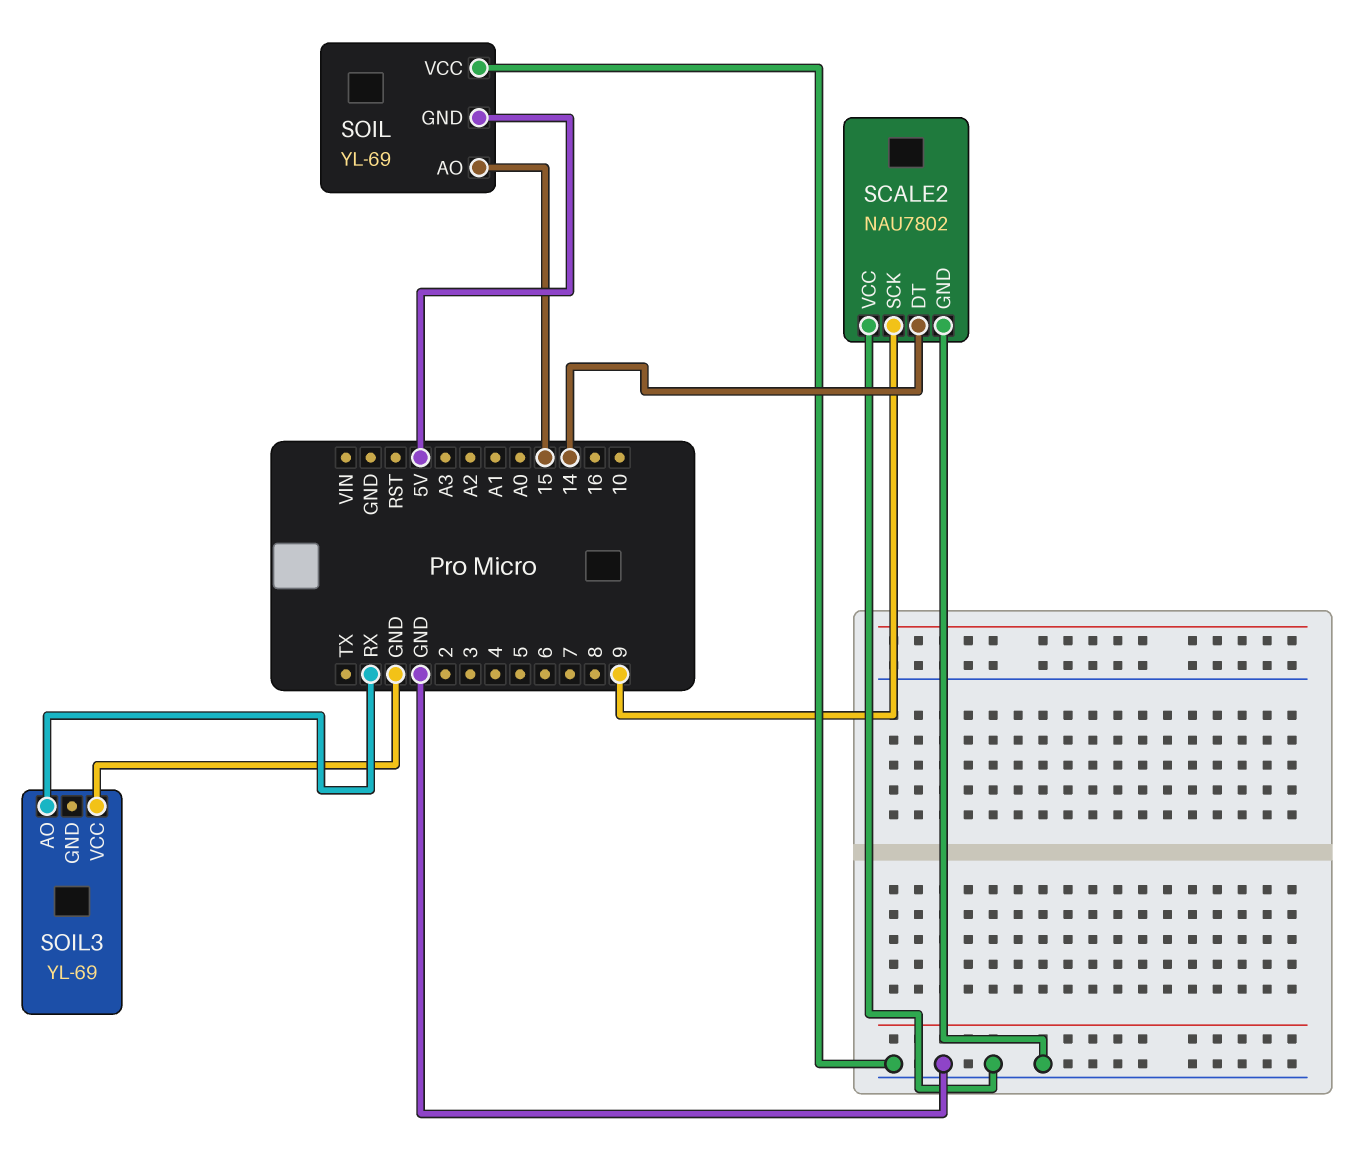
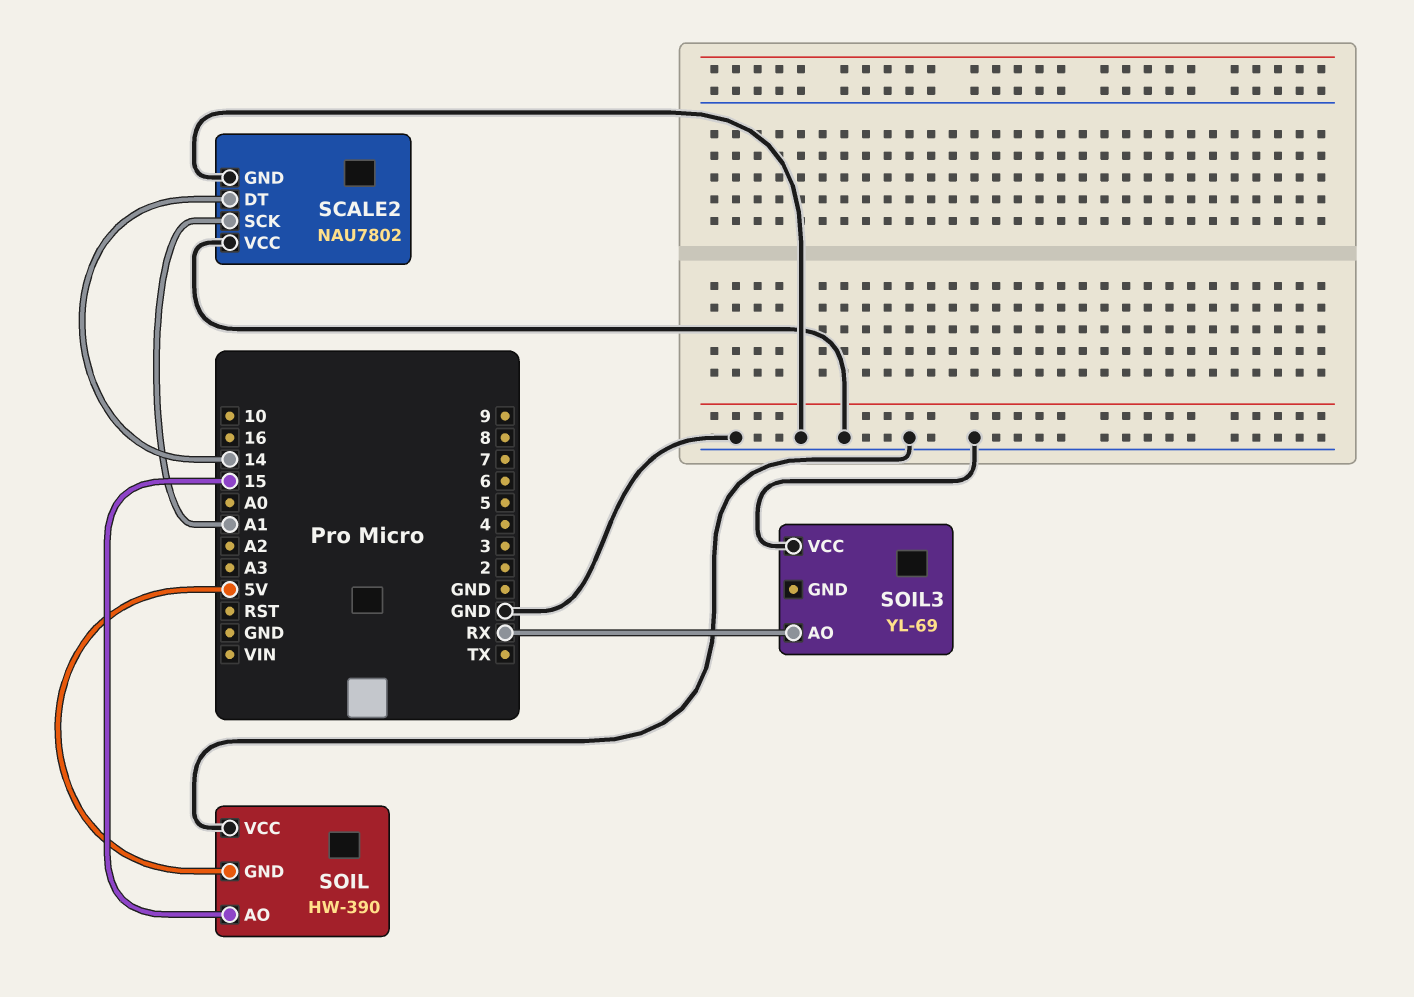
SCALE2 pin SCK: 9 -> A1
SOIL: YL-69 -> HW-390

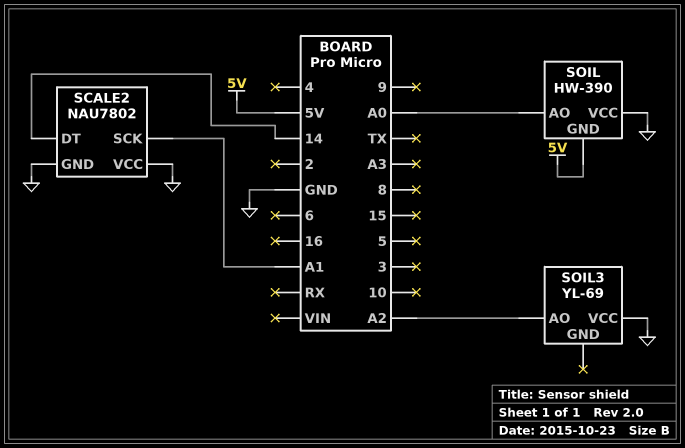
SOIL pin AO: 15 -> A0
SOIL3 pin AO: RX -> A2

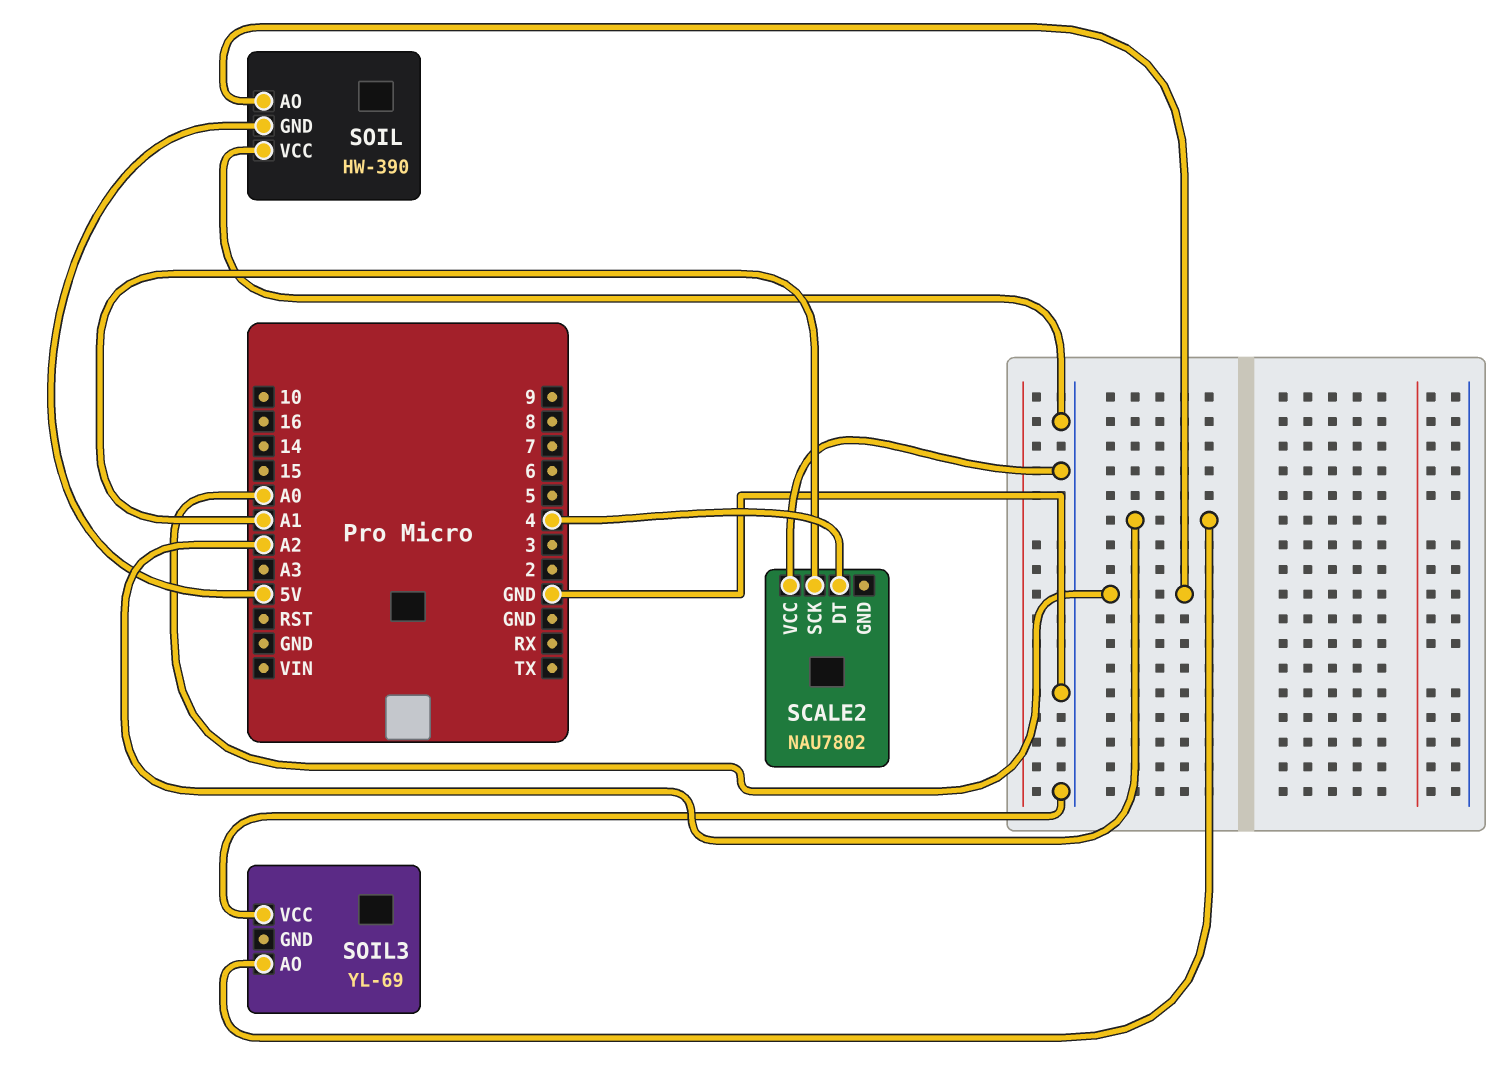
SCALE2 pin DT: 14 -> 4
SCALE2 pin GND: GND -> none

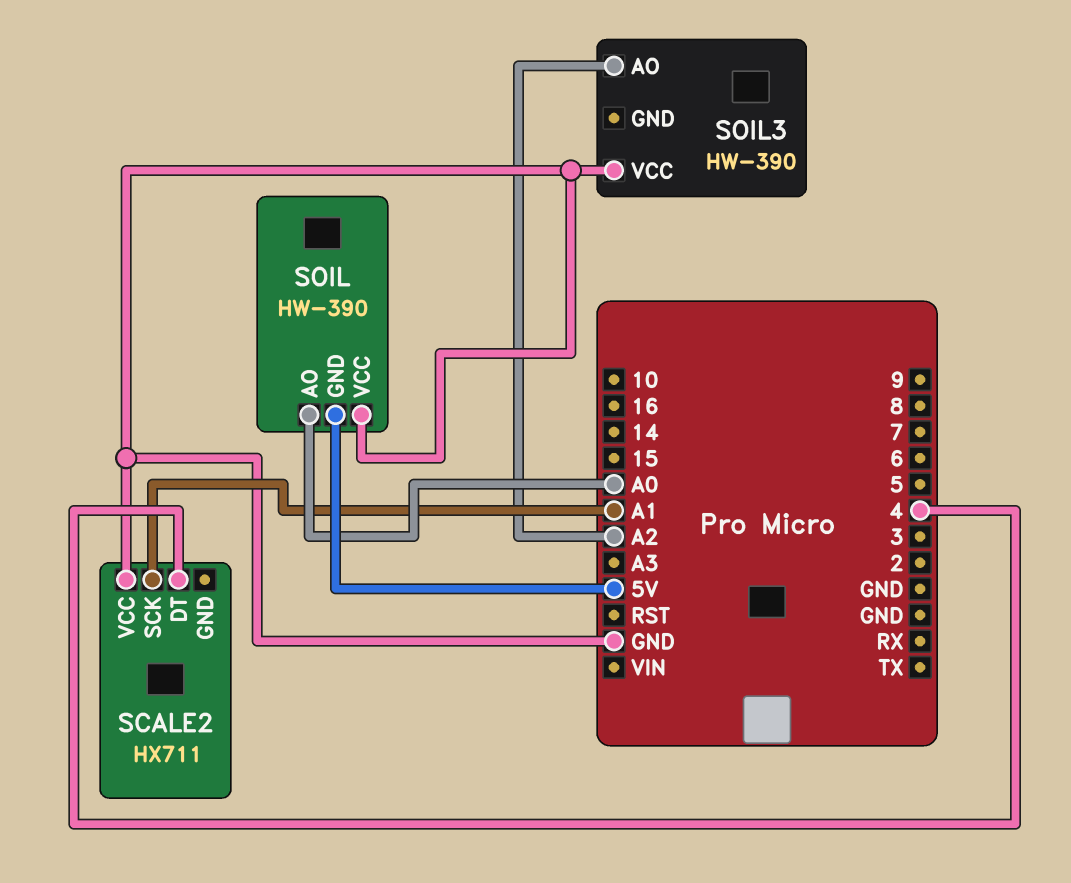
SCALE2: NAU7802 -> HX711
SOIL3: YL-69 -> HW-390

